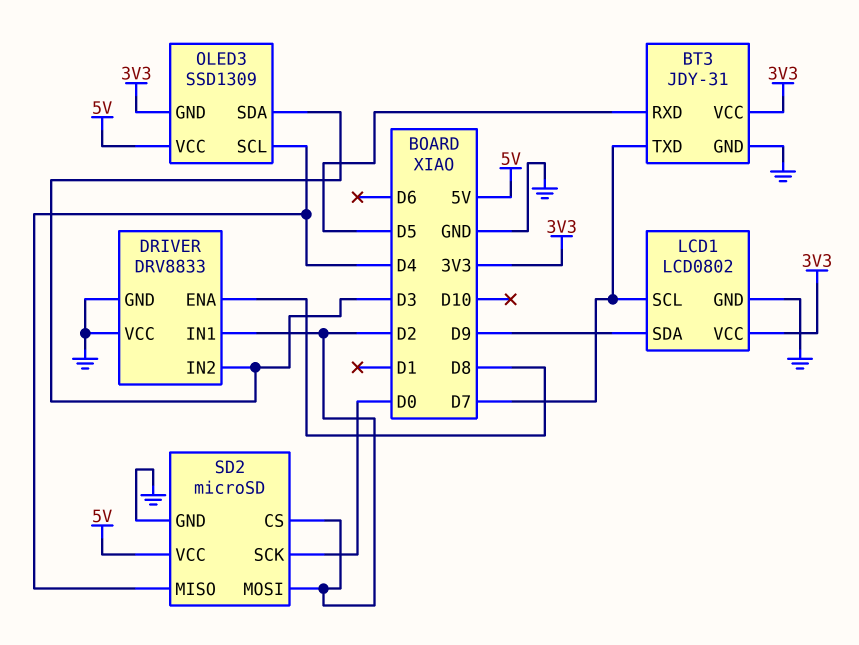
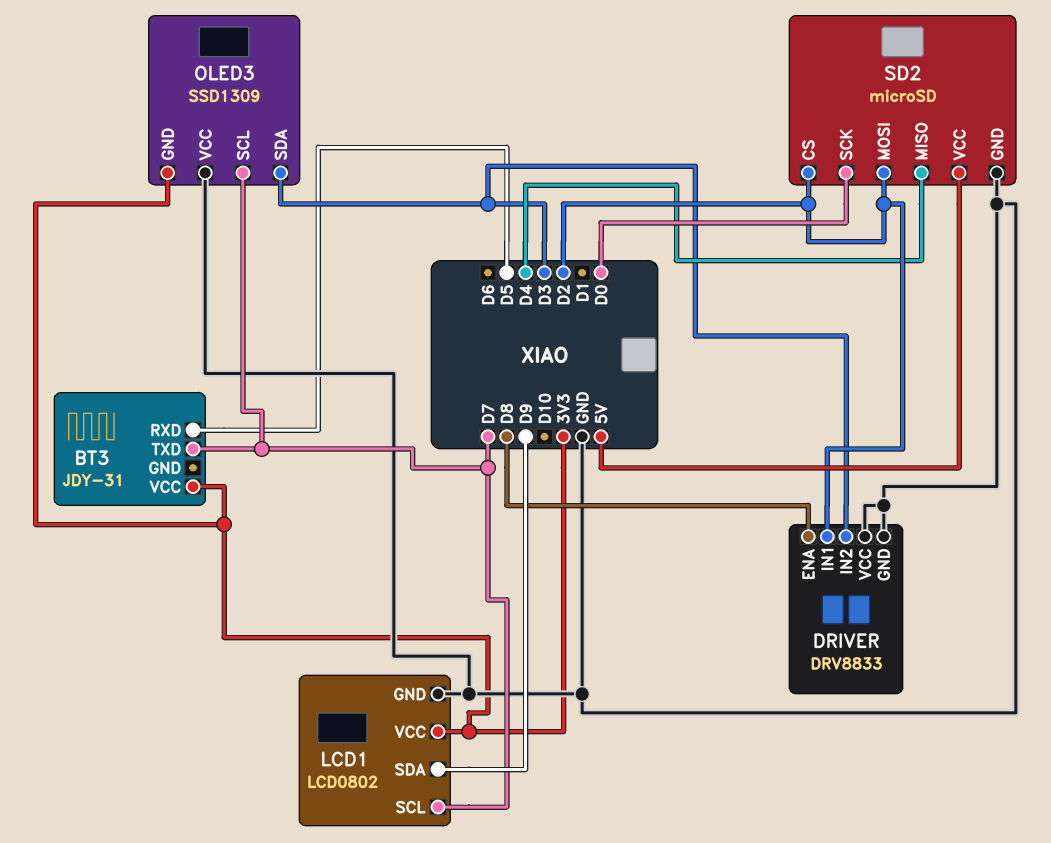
BT3 pin GND: GND -> none
OLED3 pin SCL: D4 -> D7
OLED3 pin VCC: 5V -> GND

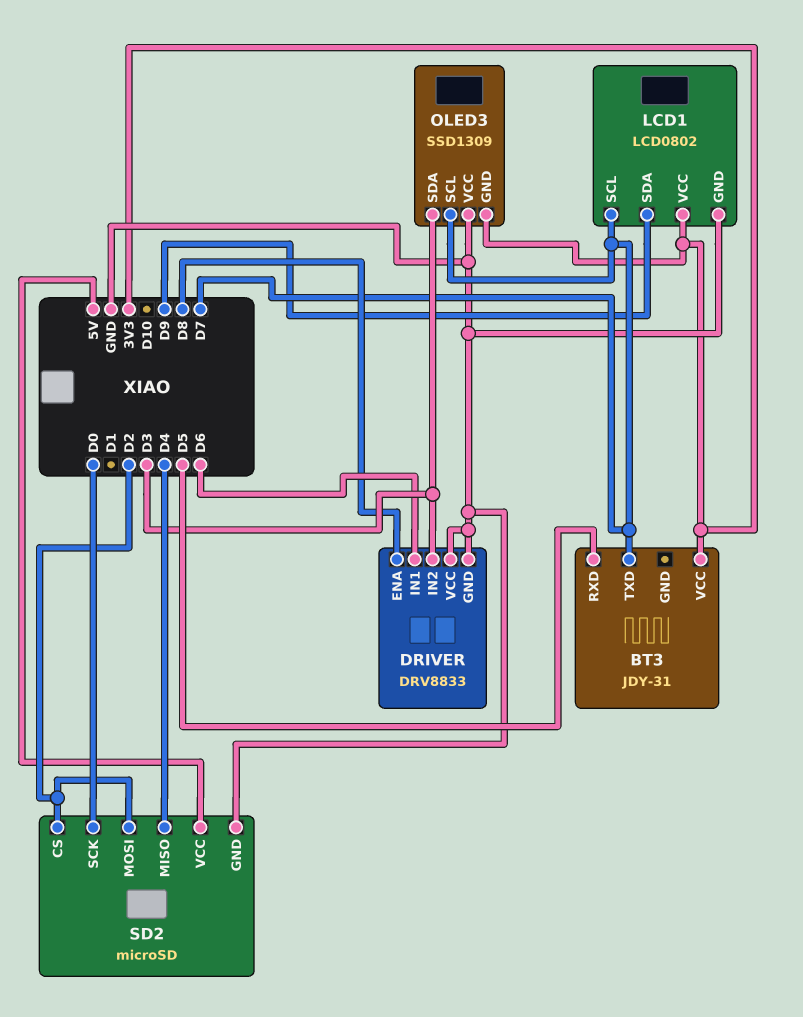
DRIVER pin IN1: D2 -> D6

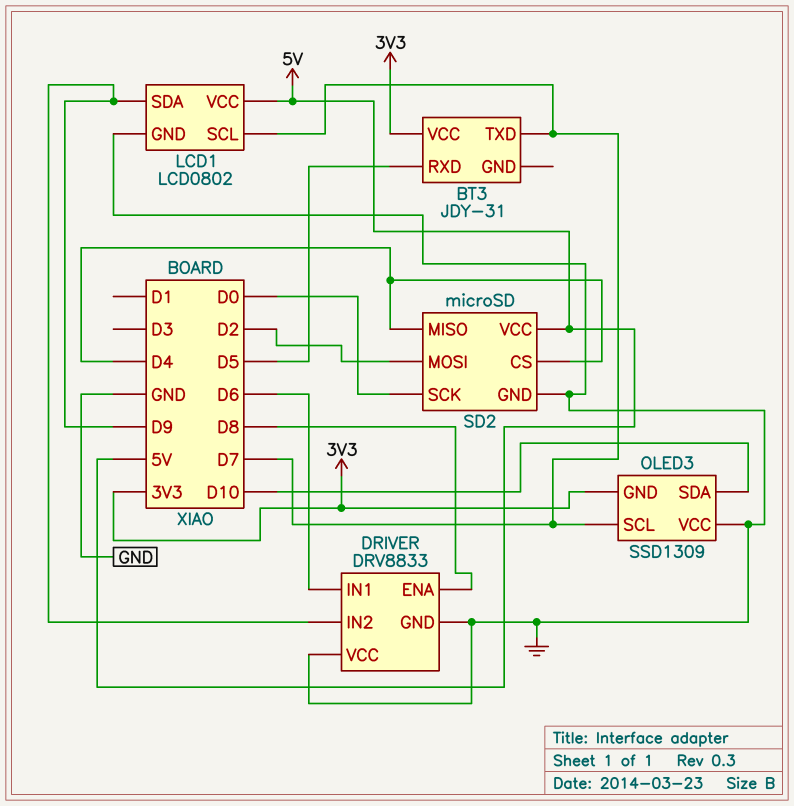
DRIVER pin IN2: D3 -> D9
LCD1 pin VCC: 3V3 -> 5V
OLED3 pin SDA: D3 -> D10
SD2 pin CS: D2 -> D4

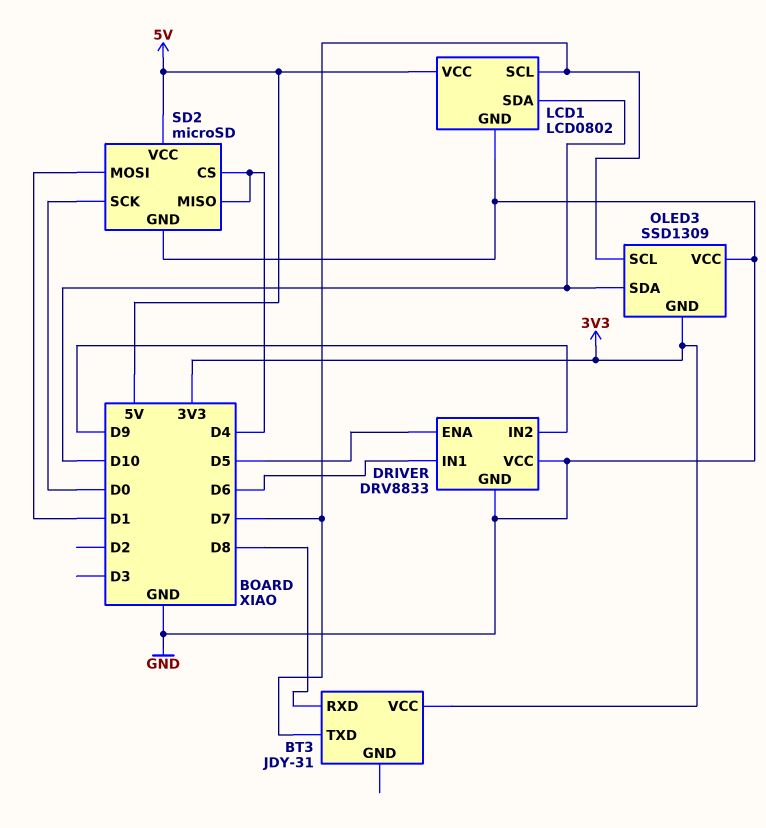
BT3 pin RXD: D5 -> D8
DRIVER pin ENA: D8 -> D5
LCD1 pin SDA: D9 -> D10
SD2 pin MOSI: D2 -> D1

